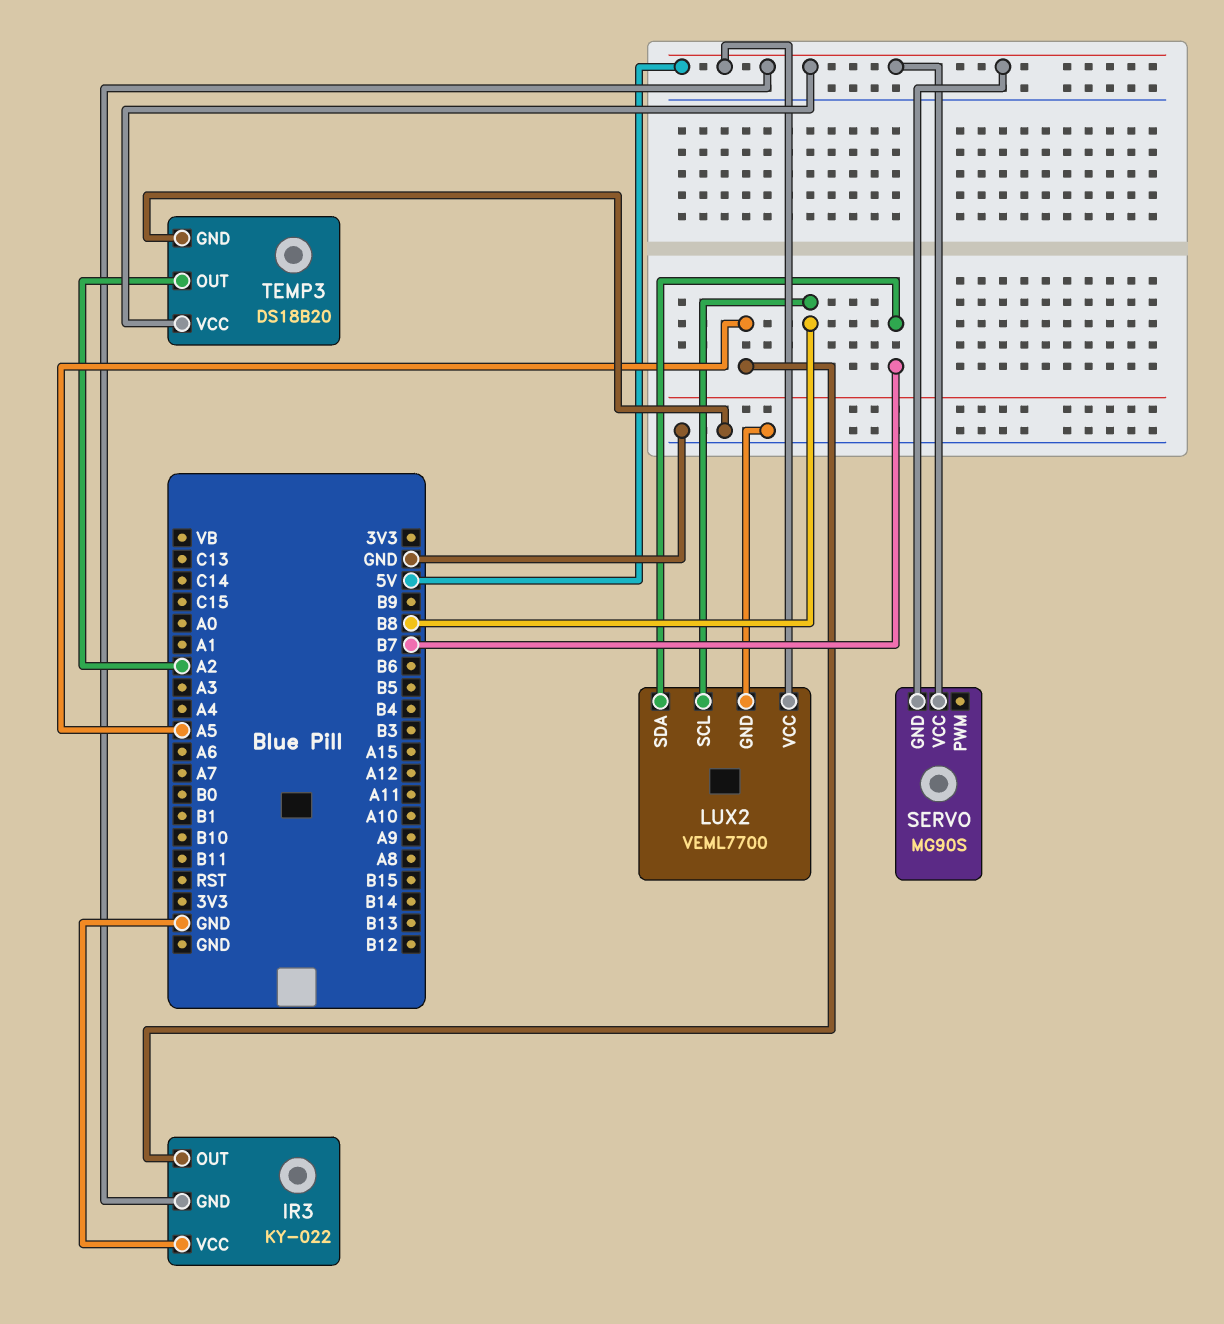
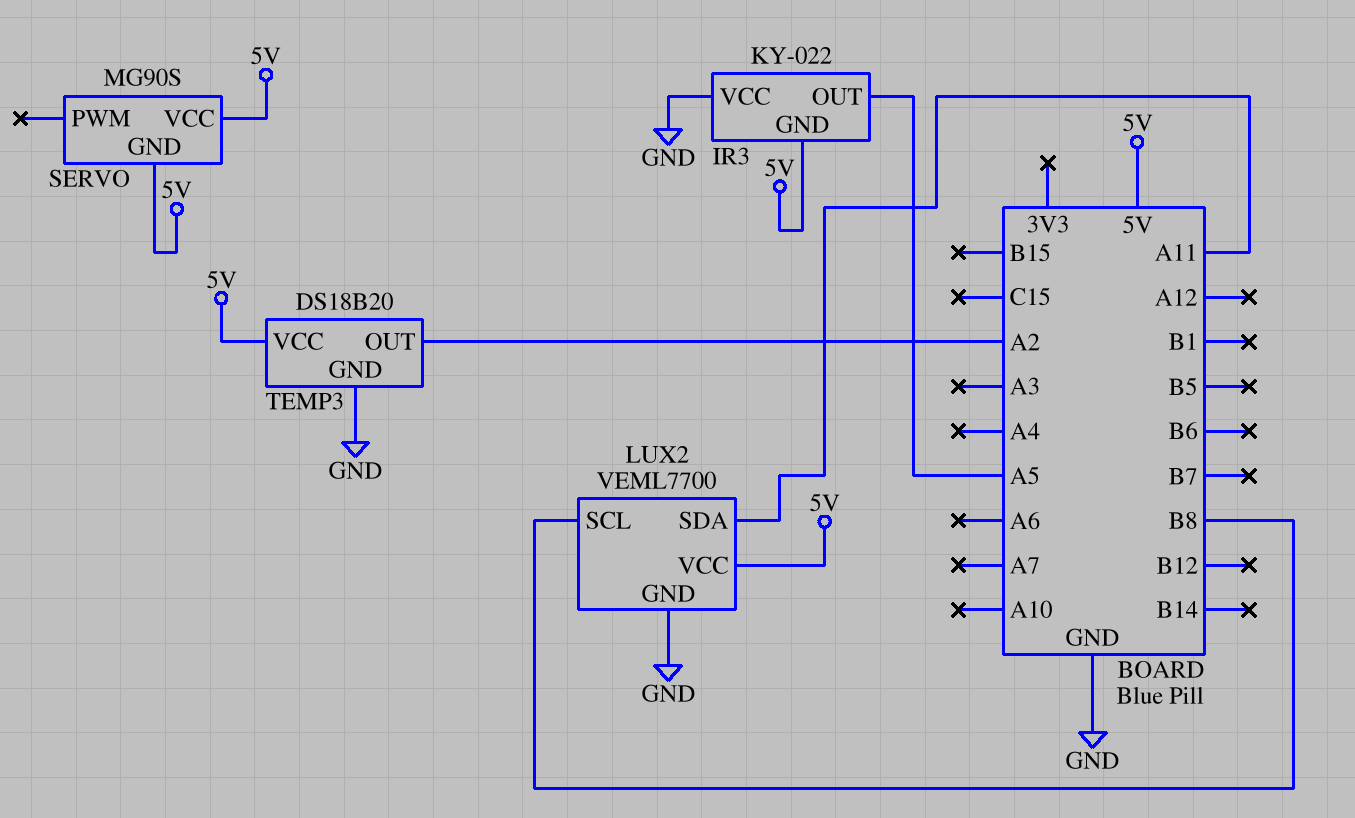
LUX2 pin SDA: B7 -> A11

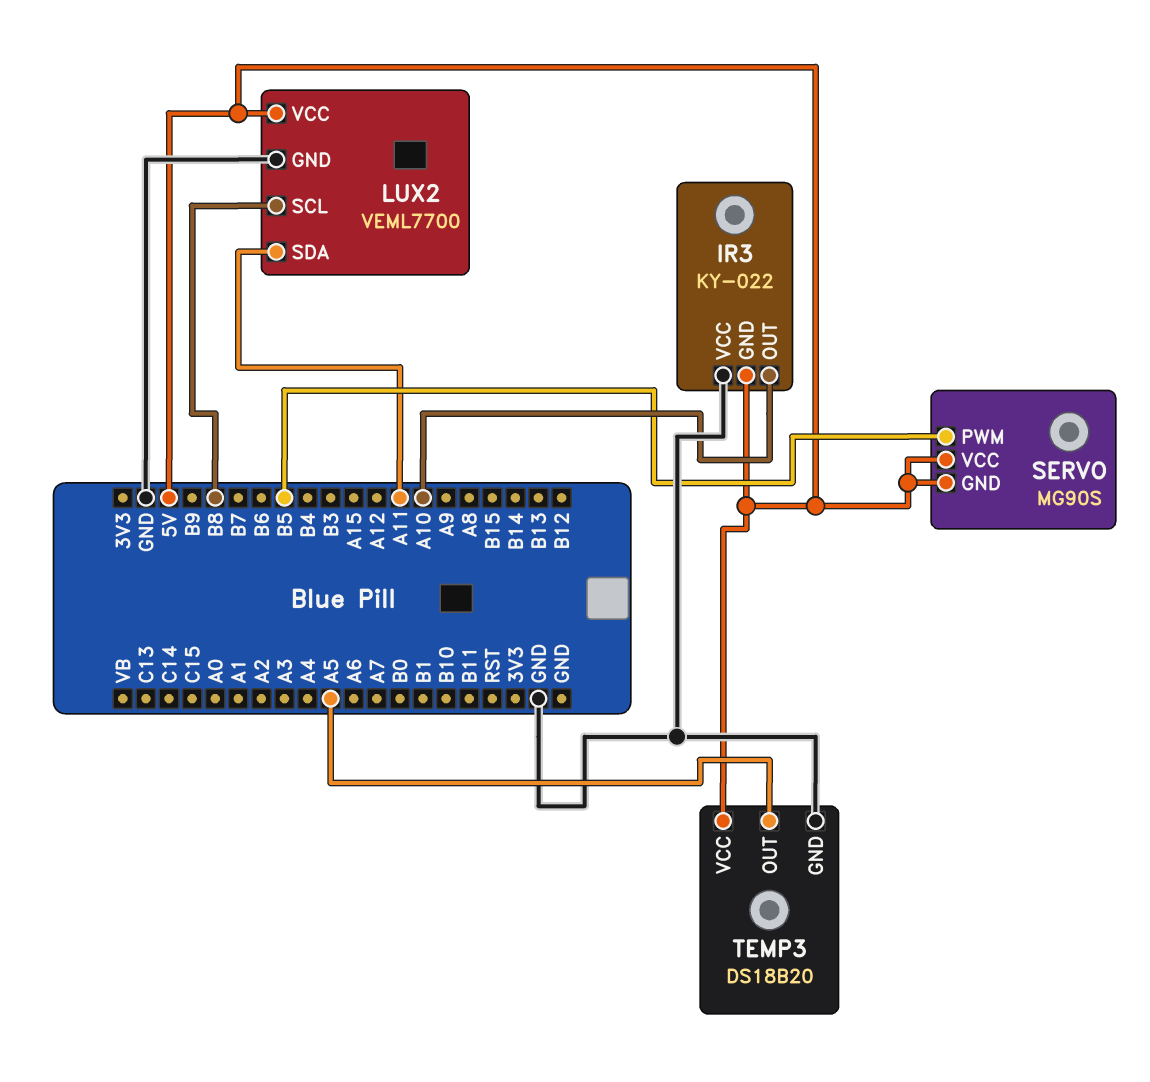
IR3 pin OUT: A5 -> A10
SERVO pin PWM: none -> B5
TEMP3 pin OUT: A2 -> A5

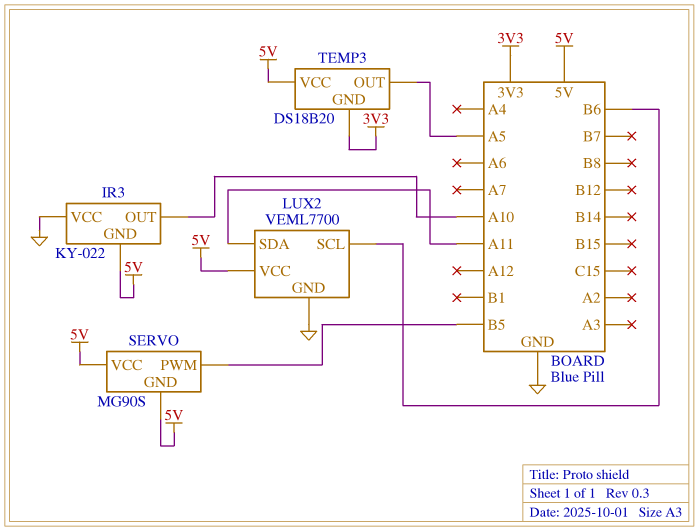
LUX2 pin SCL: B8 -> B6
TEMP3 pin GND: GND -> 3V3

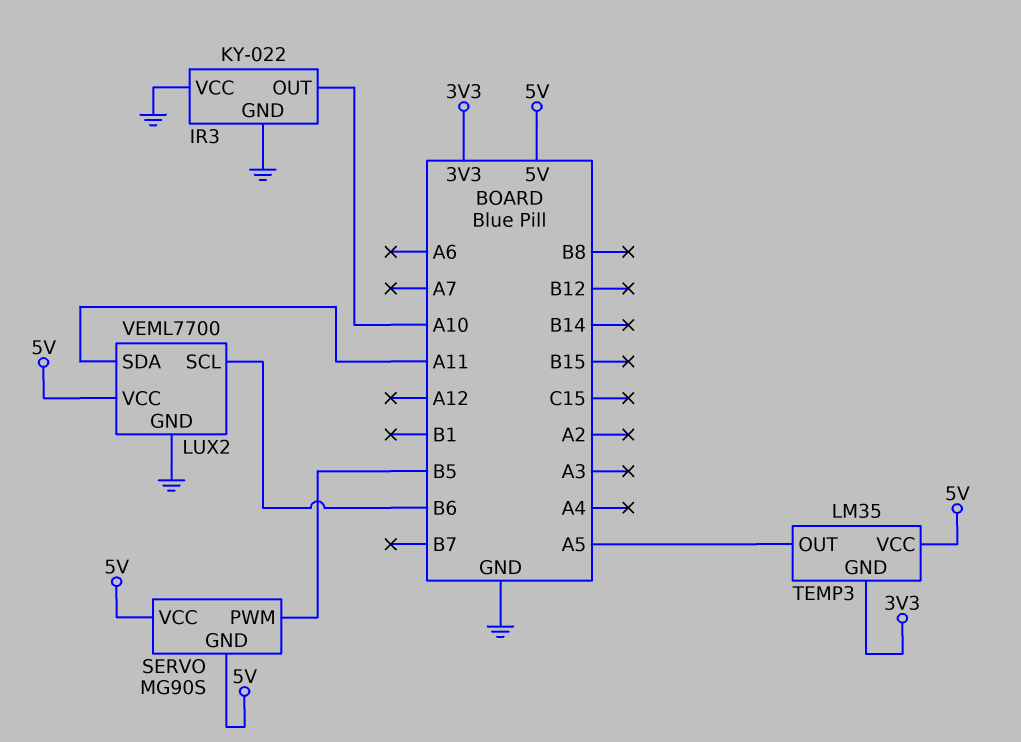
IR3 pin GND: 5V -> GND
TEMP3: DS18B20 -> LM35

